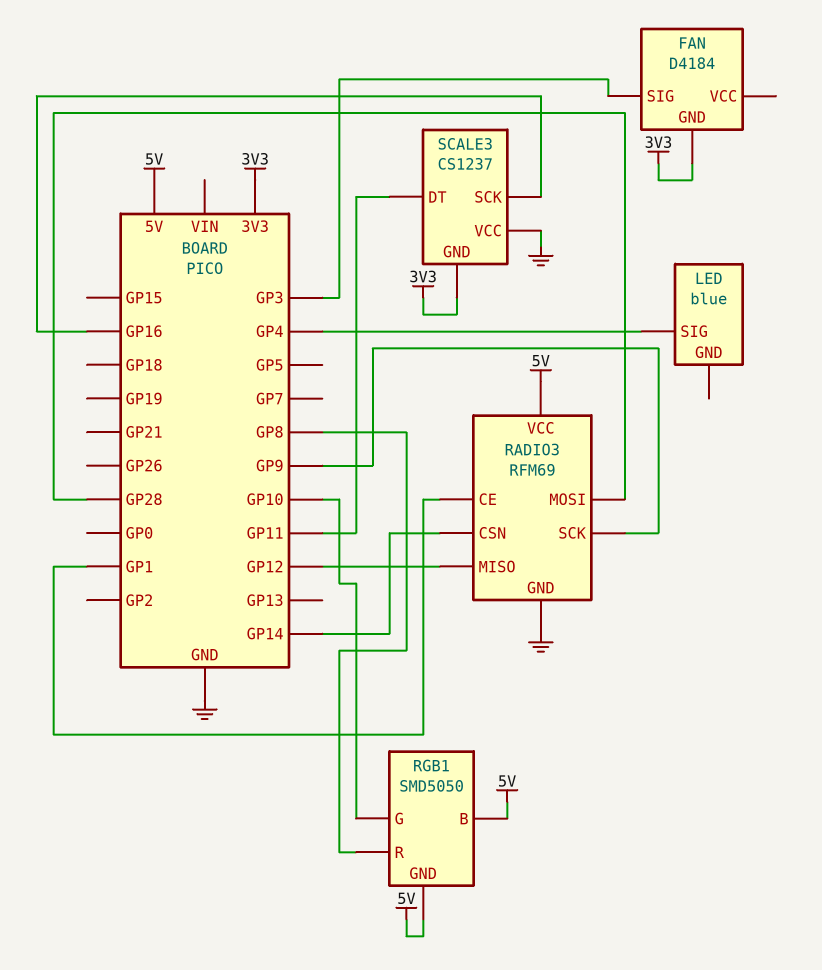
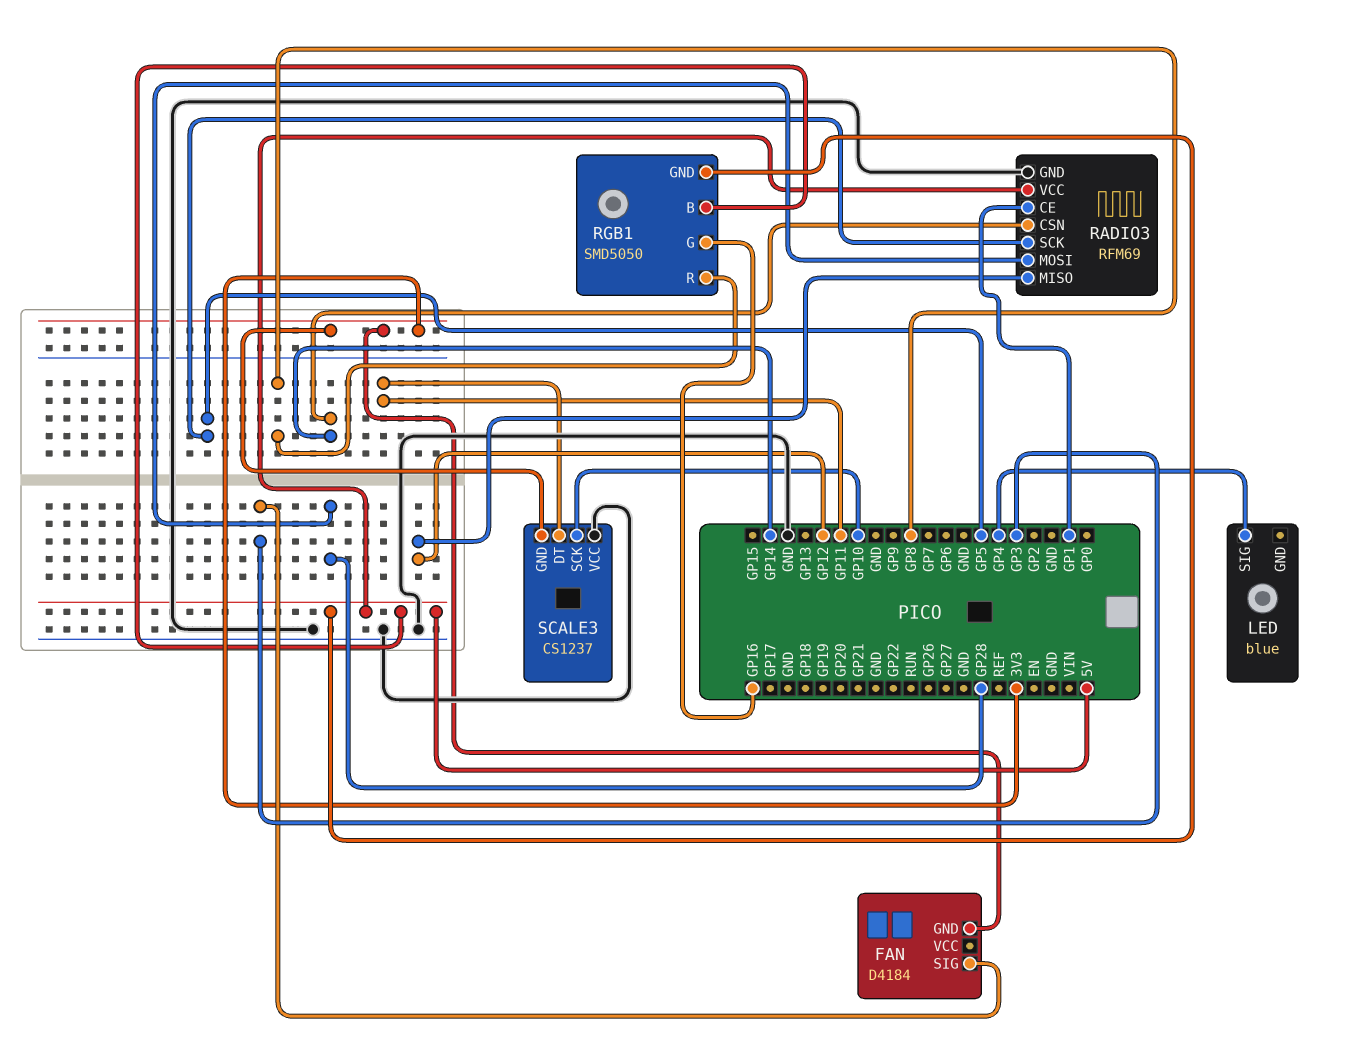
RADIO3 pin SCK: GP9 -> GP5
RGB1 pin G: GP10 -> GP16
SCALE3 pin SCK: GP16 -> GP10

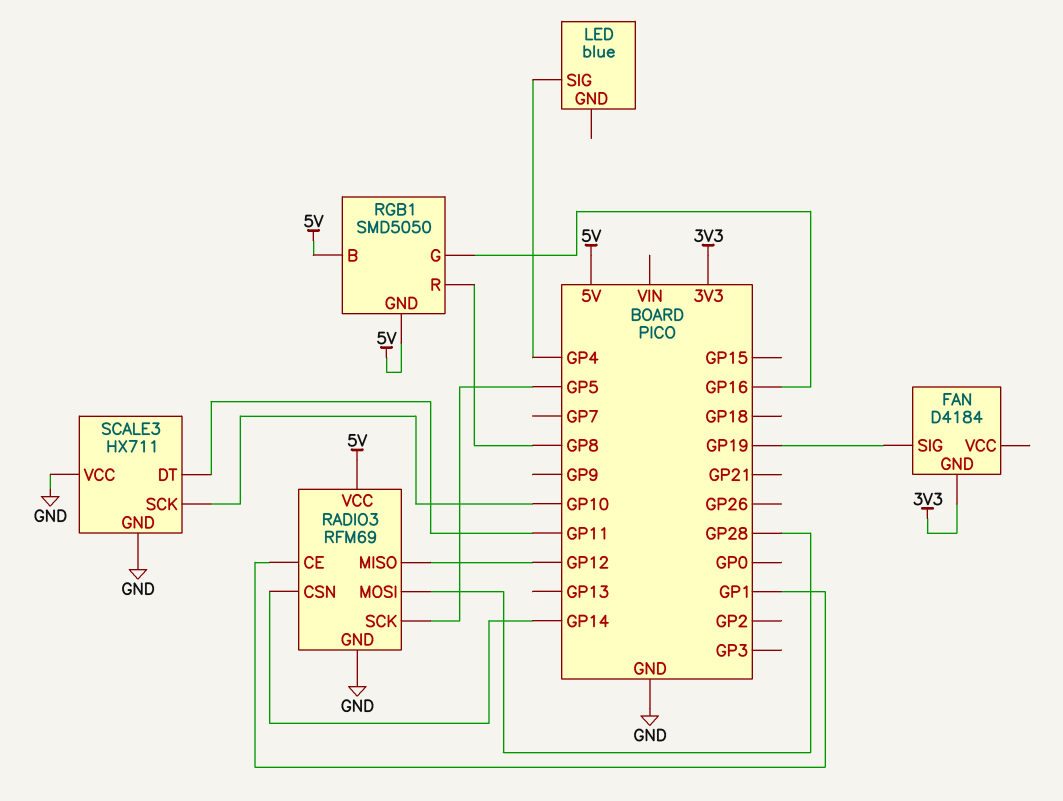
FAN pin SIG: GP3 -> GP19
SCALE3: CS1237 -> HX711
SCALE3 pin GND: 3V3 -> GND

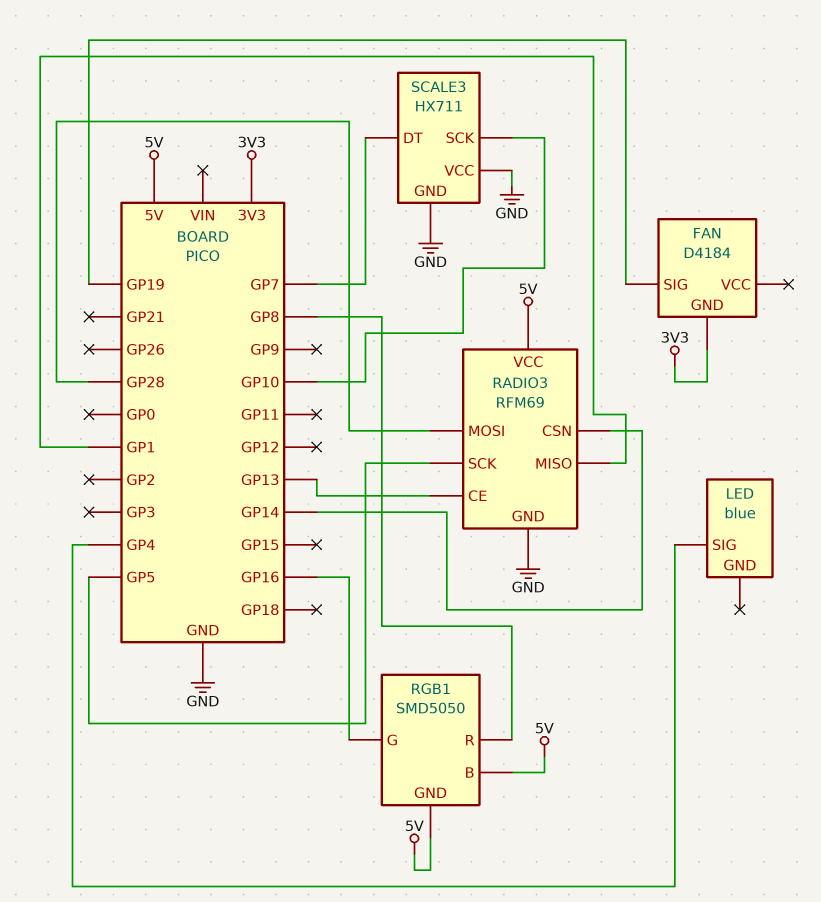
RADIO3 pin CE: GP1 -> GP13
RADIO3 pin MISO: GP12 -> GP1
SCALE3 pin DT: GP11 -> GP7

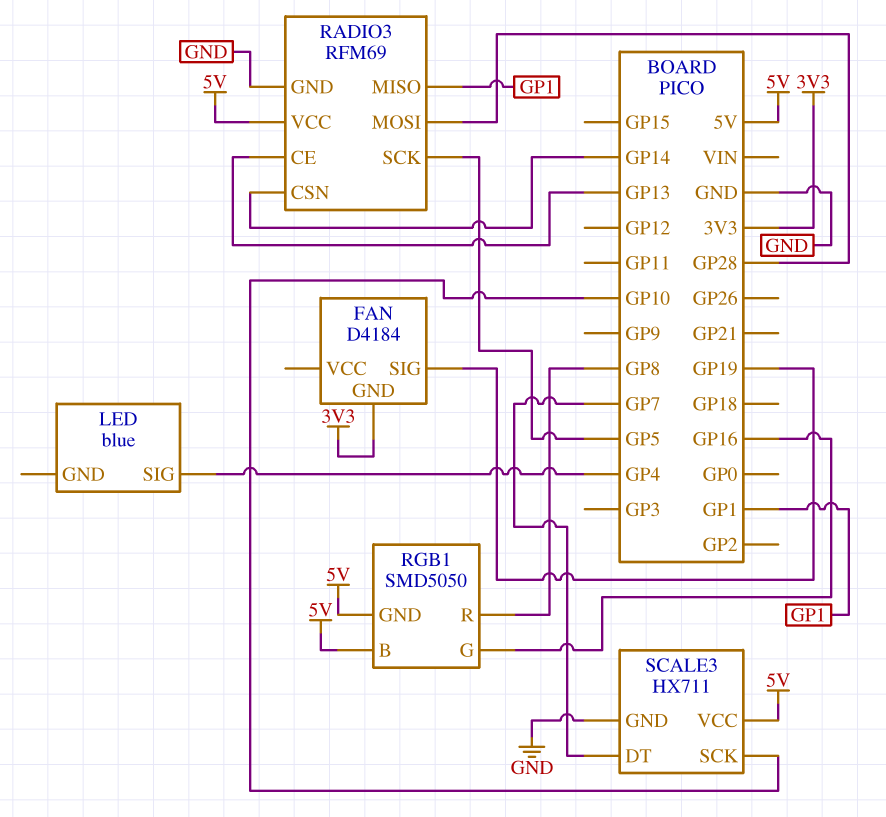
SCALE3 pin VCC: GND -> 5V

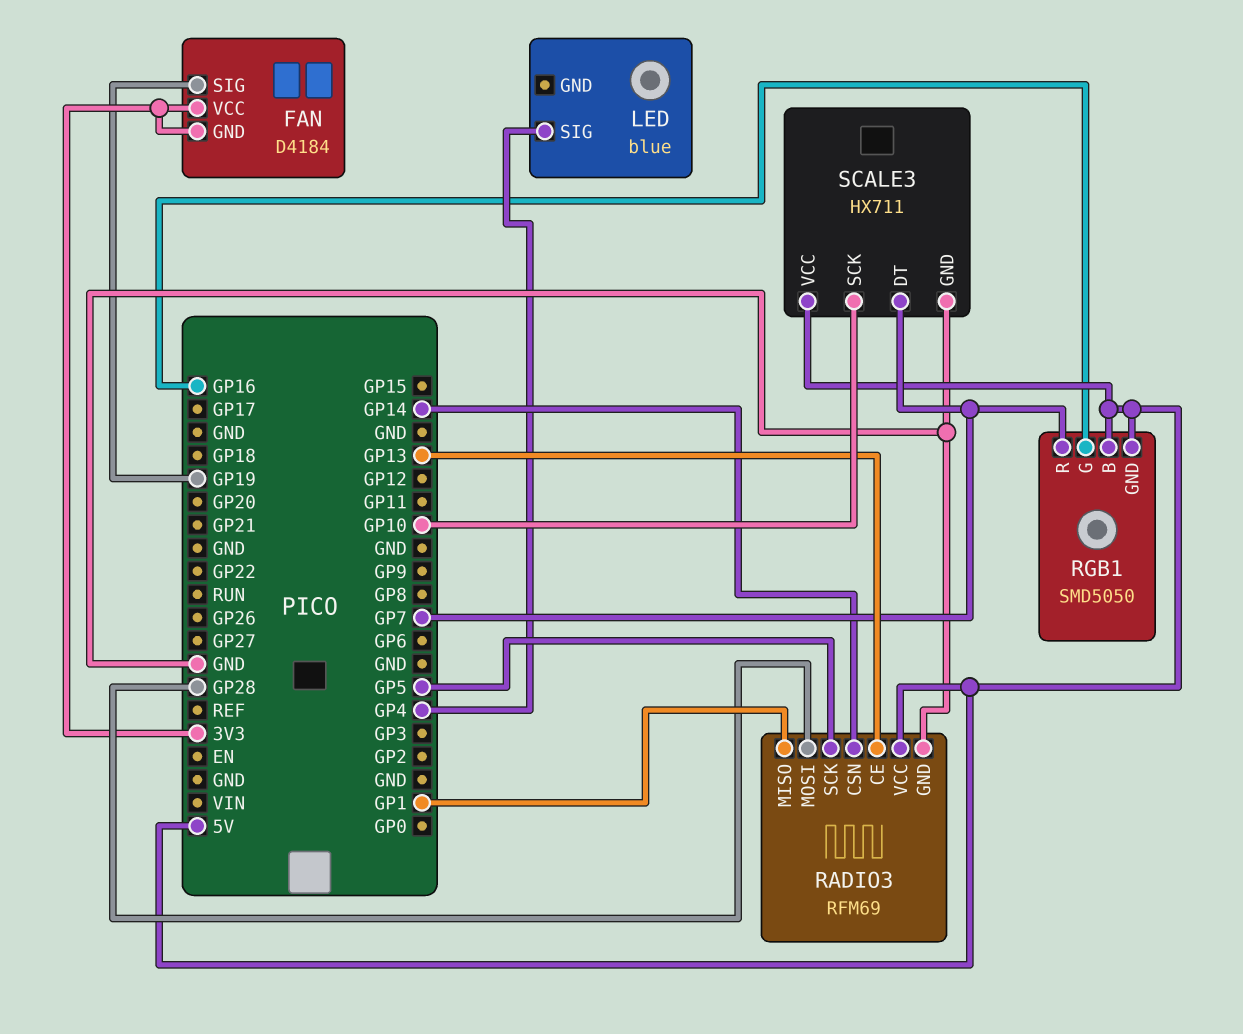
FAN pin VCC: none -> 3V3
RGB1 pin R: GP8 -> GP7

